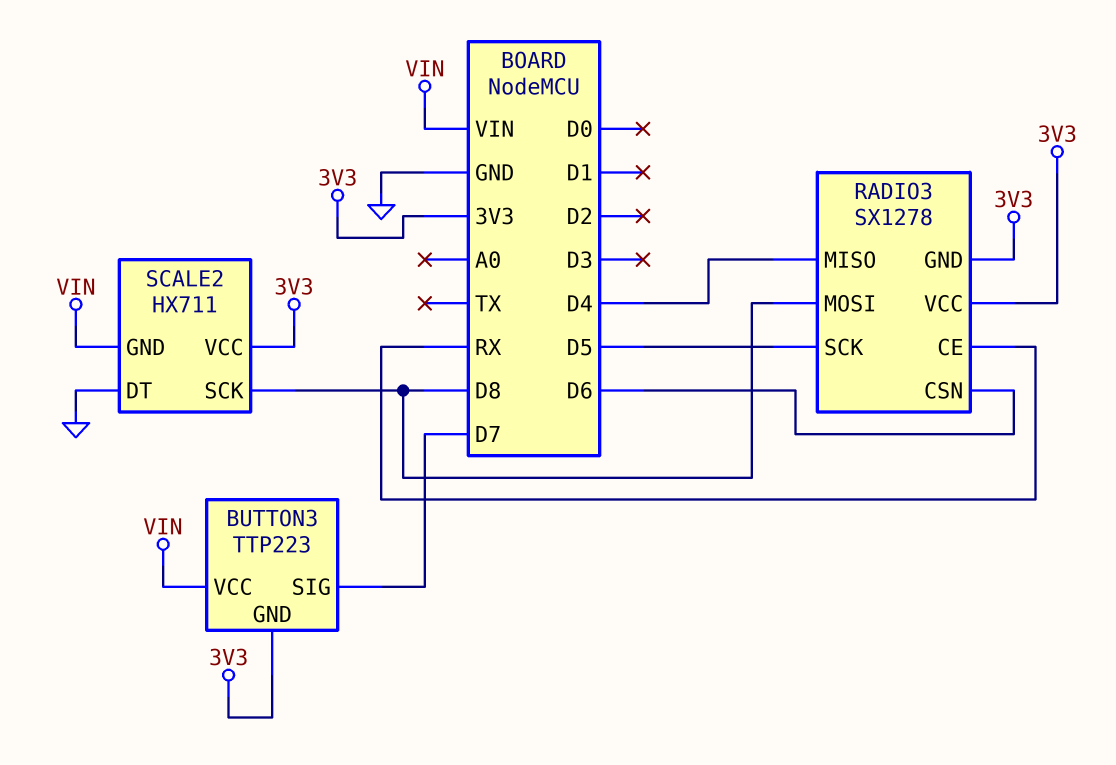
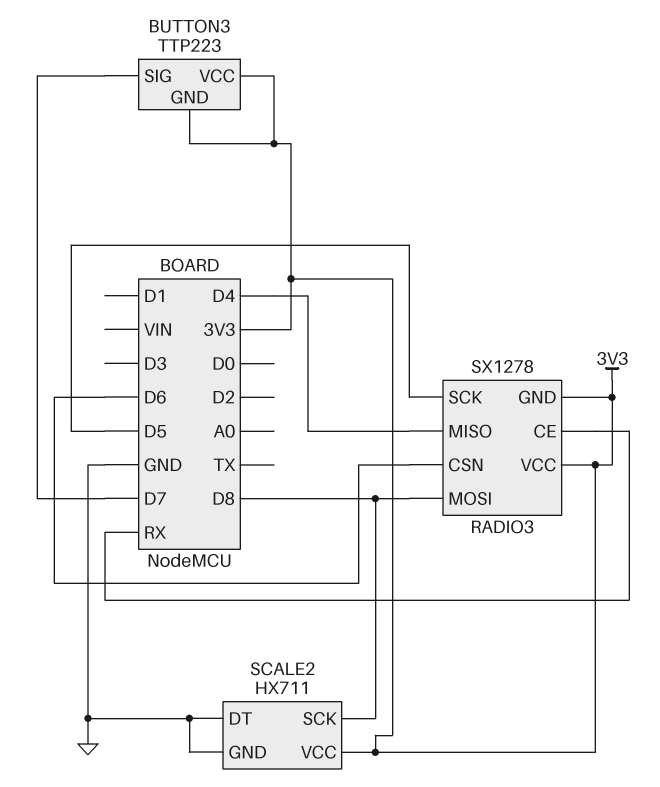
BUTTON3 pin VCC: VIN -> 3V3
SCALE2 pin GND: VIN -> GND

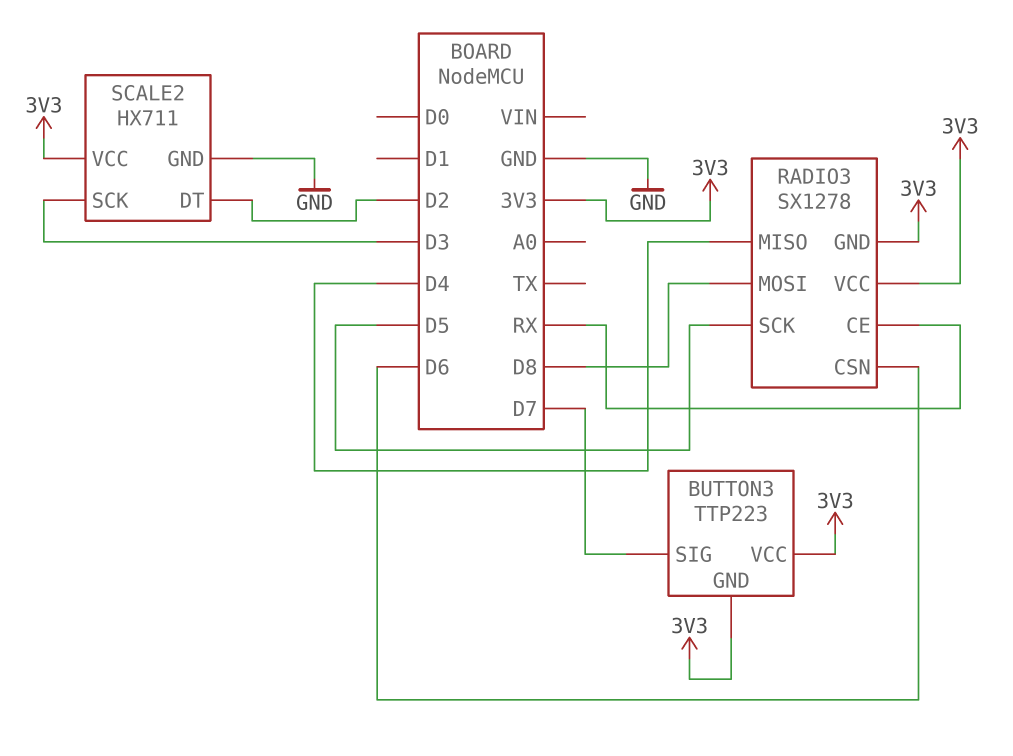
SCALE2 pin DT: GND -> D2
SCALE2 pin SCK: D8 -> D3

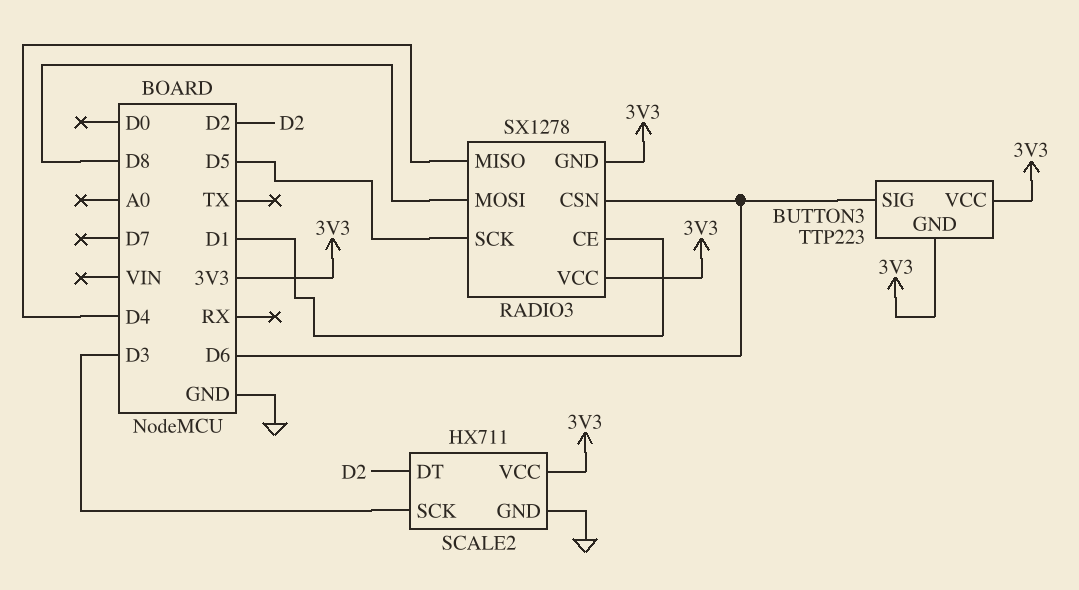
BUTTON3 pin SIG: D7 -> D6
RADIO3 pin CE: RX -> D1

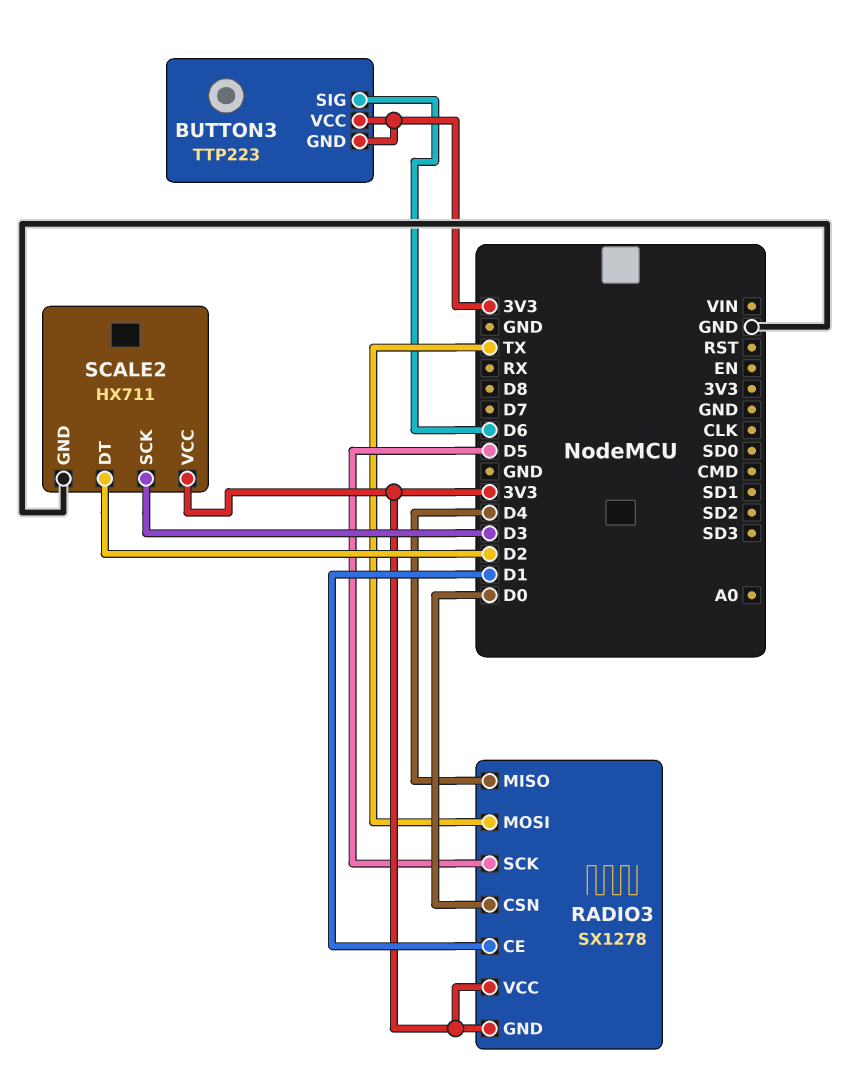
RADIO3 pin CSN: D6 -> D0
RADIO3 pin MOSI: D8 -> TX

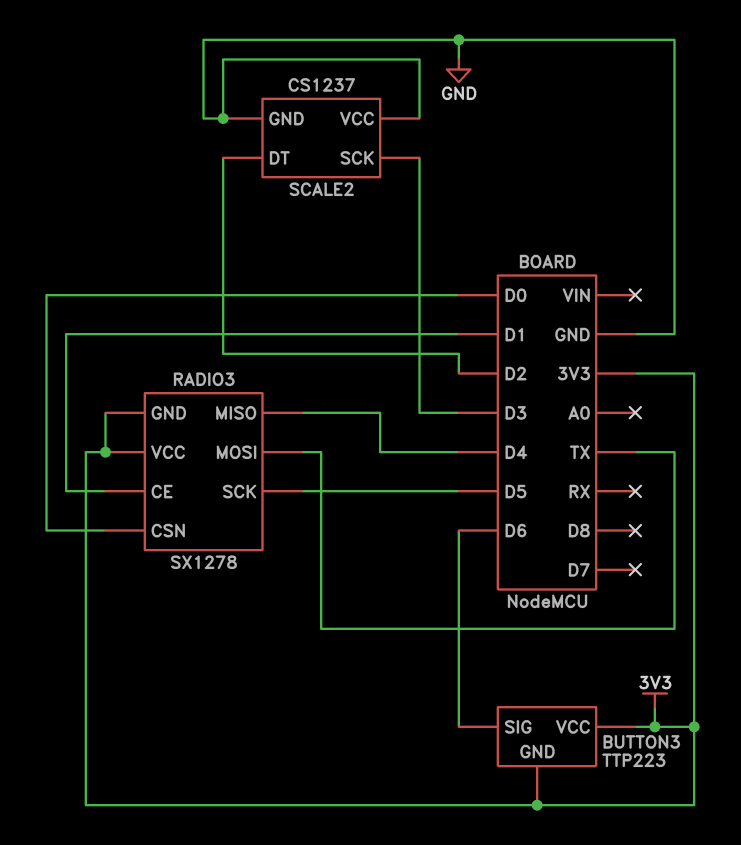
SCALE2: HX711 -> CS1237
SCALE2 pin VCC: 3V3 -> GND

